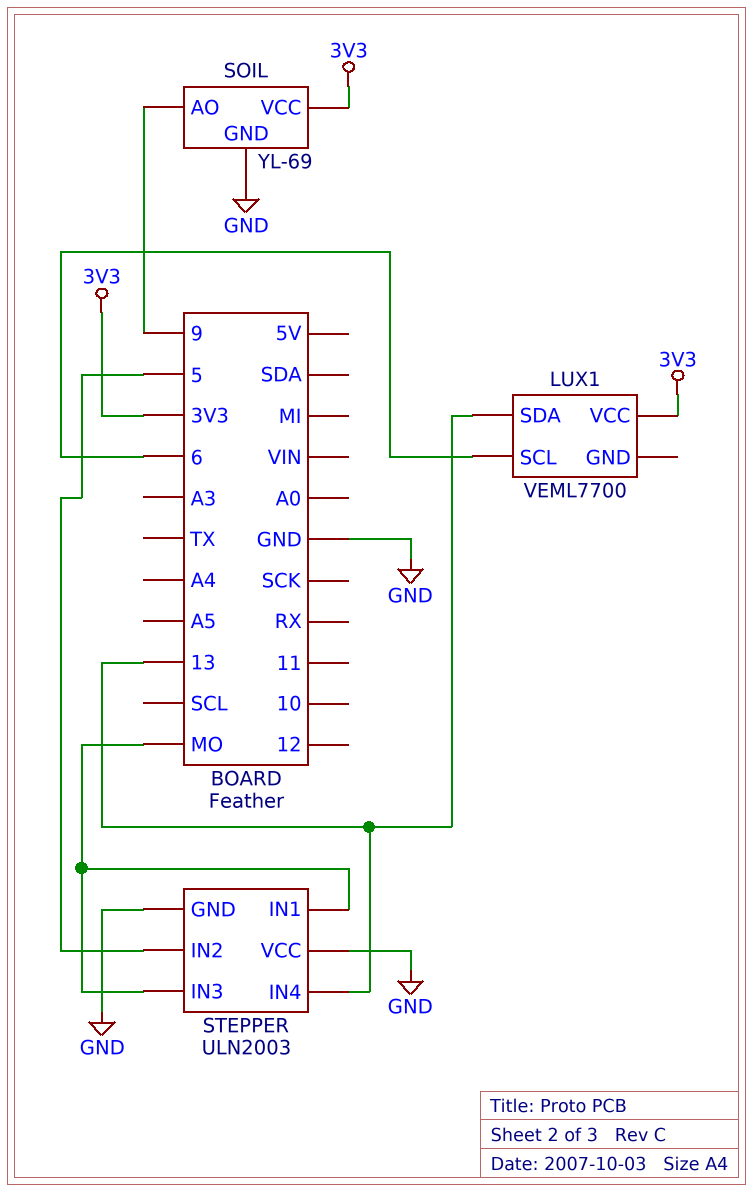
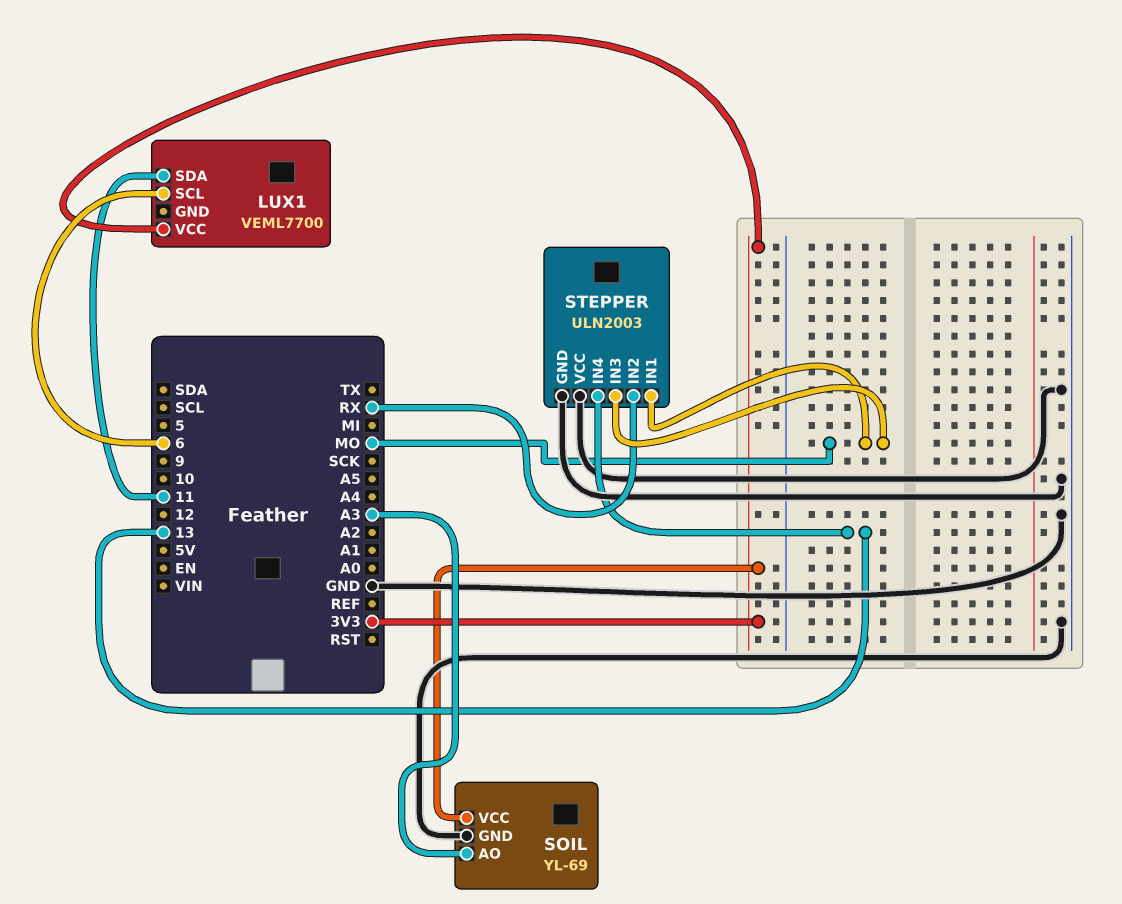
LUX1 pin SDA: 13 -> 11
SOIL pin AO: 9 -> A3
STEPPER pin IN2: 5 -> RX

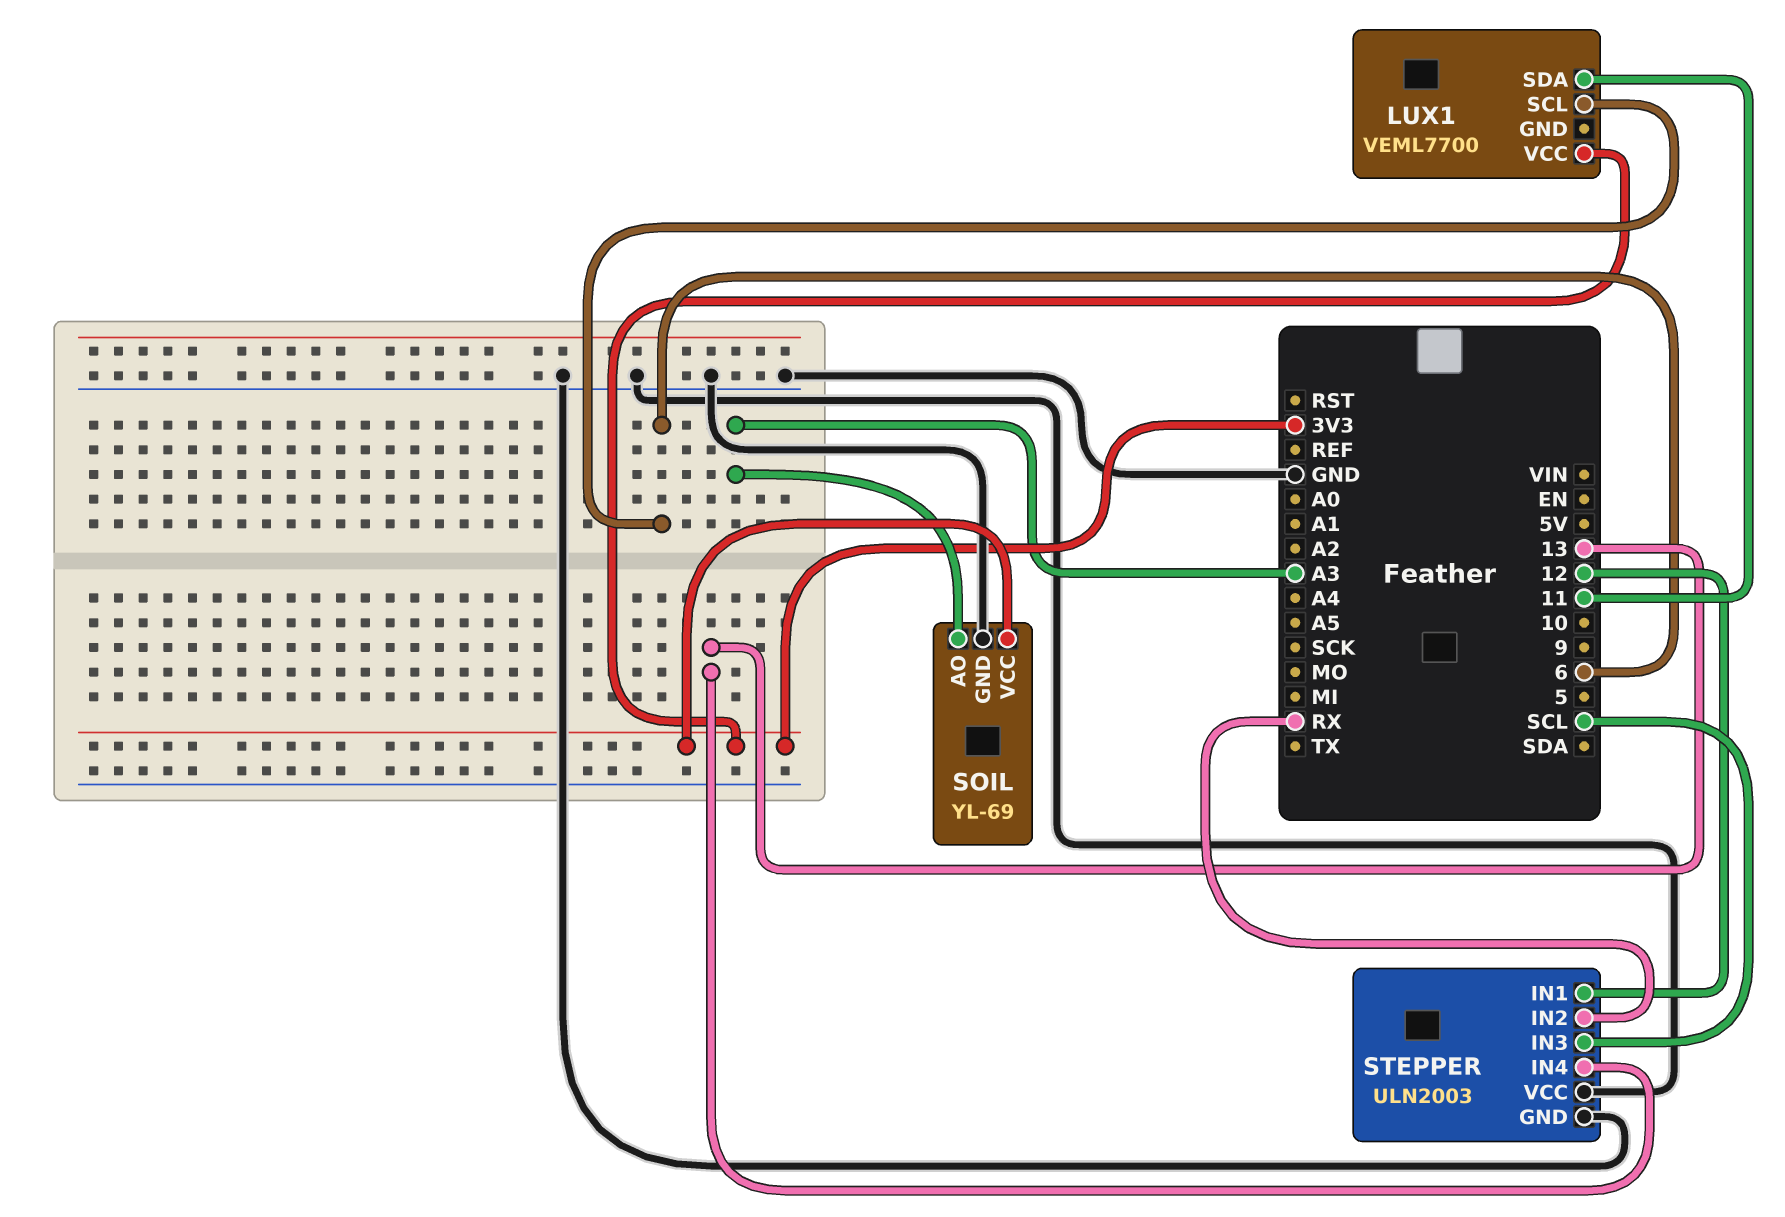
STEPPER pin IN1: MO -> 12
STEPPER pin IN3: MO -> SCL

